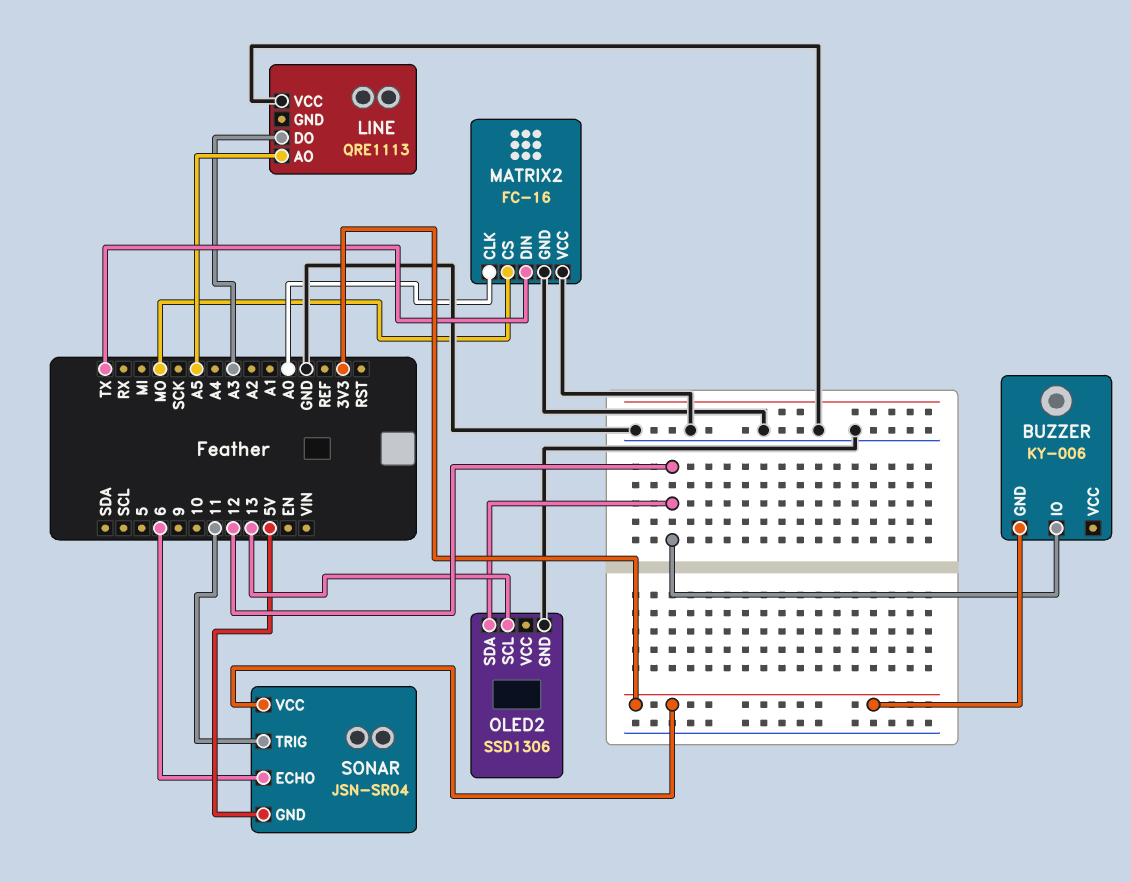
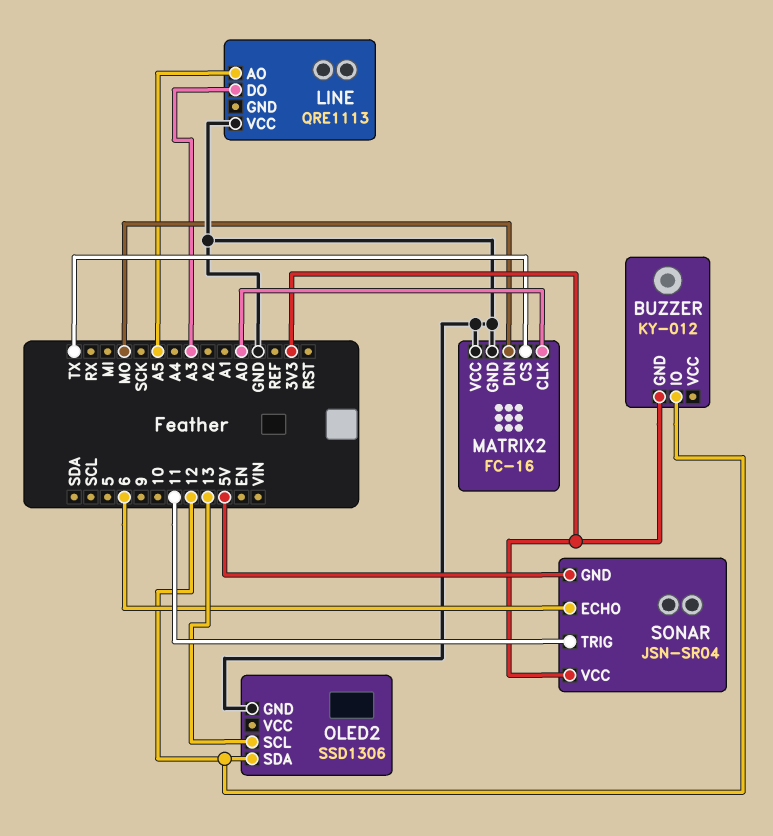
BUZZER: KY-006 -> KY-012
MATRIX2 pin CS: MO -> TX
MATRIX2 pin DIN: TX -> MO

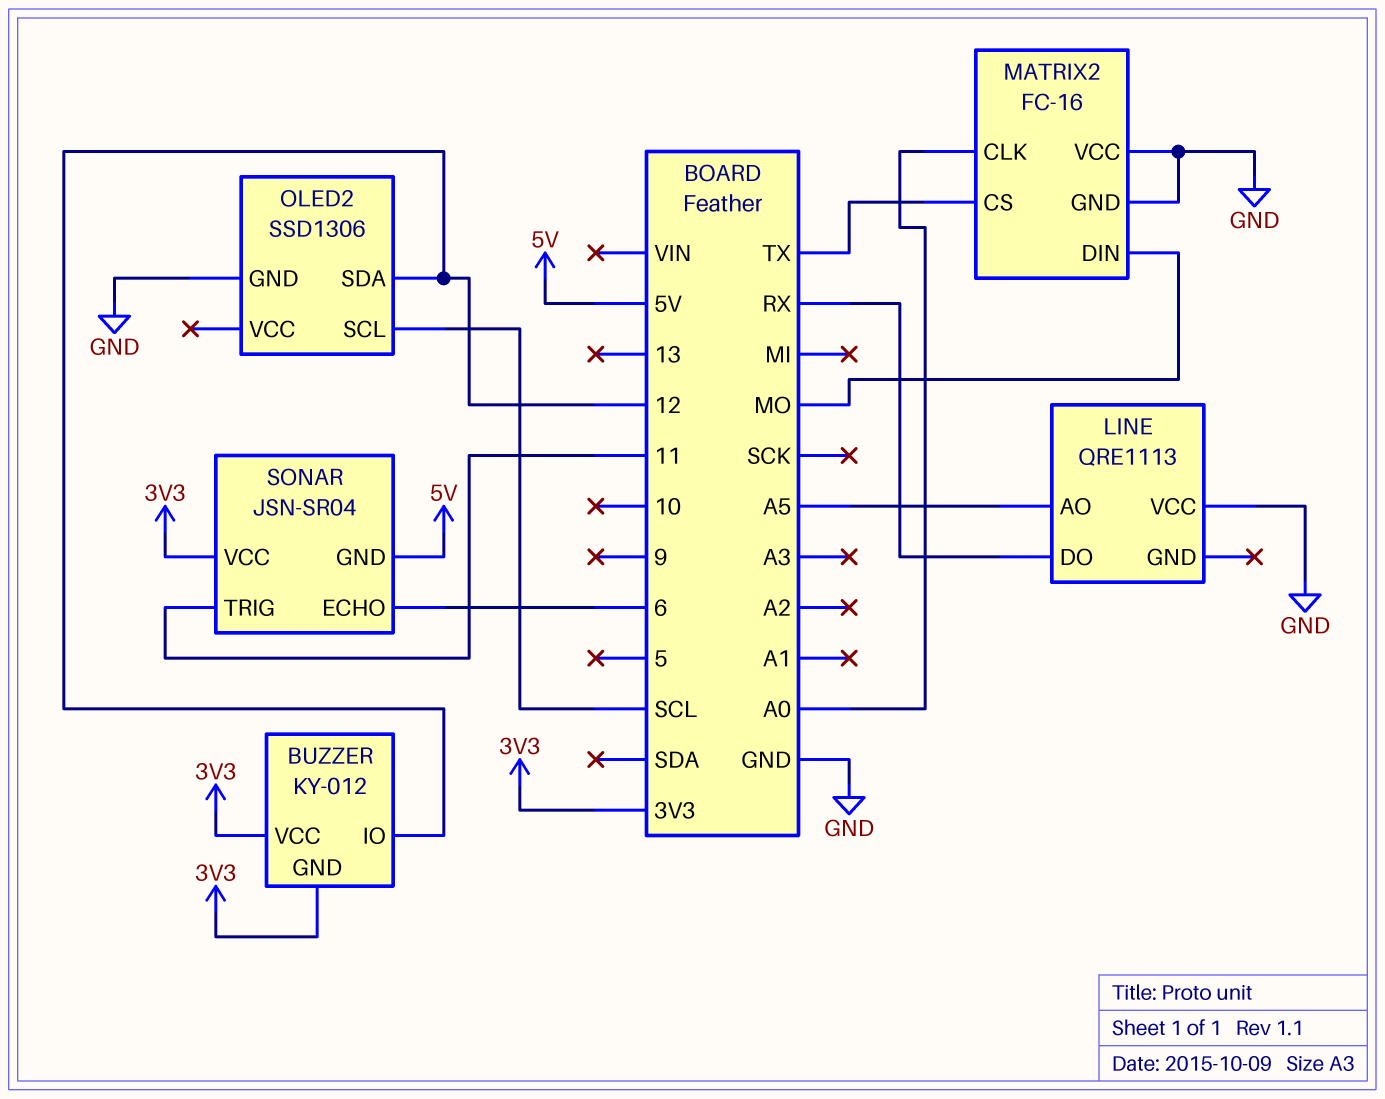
BUZZER pin VCC: none -> 3V3
LINE pin DO: A3 -> RX
OLED2 pin SCL: 13 -> SCL

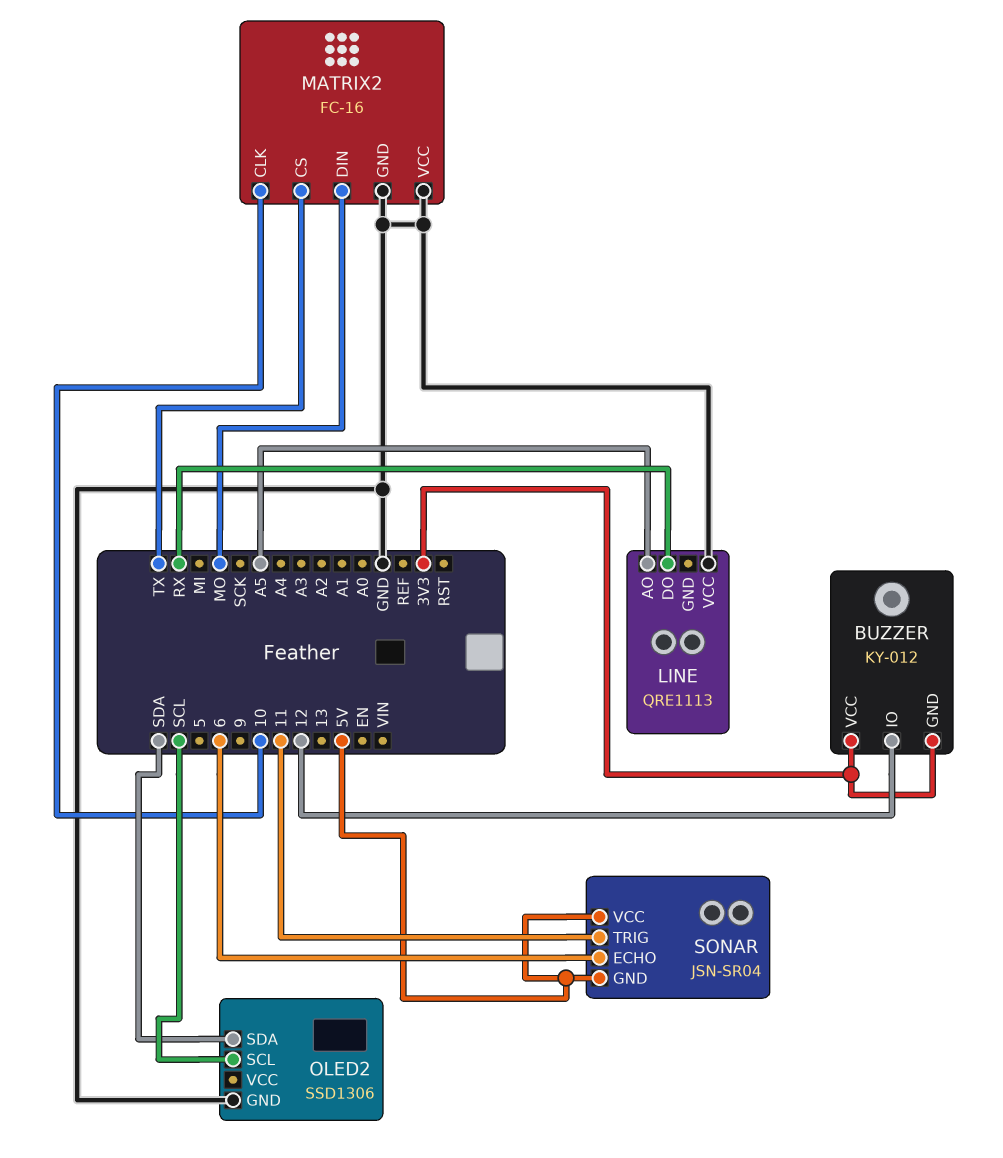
MATRIX2 pin CLK: A0 -> 10
OLED2 pin SDA: 12 -> SDA
SONAR pin VCC: 3V3 -> 5V

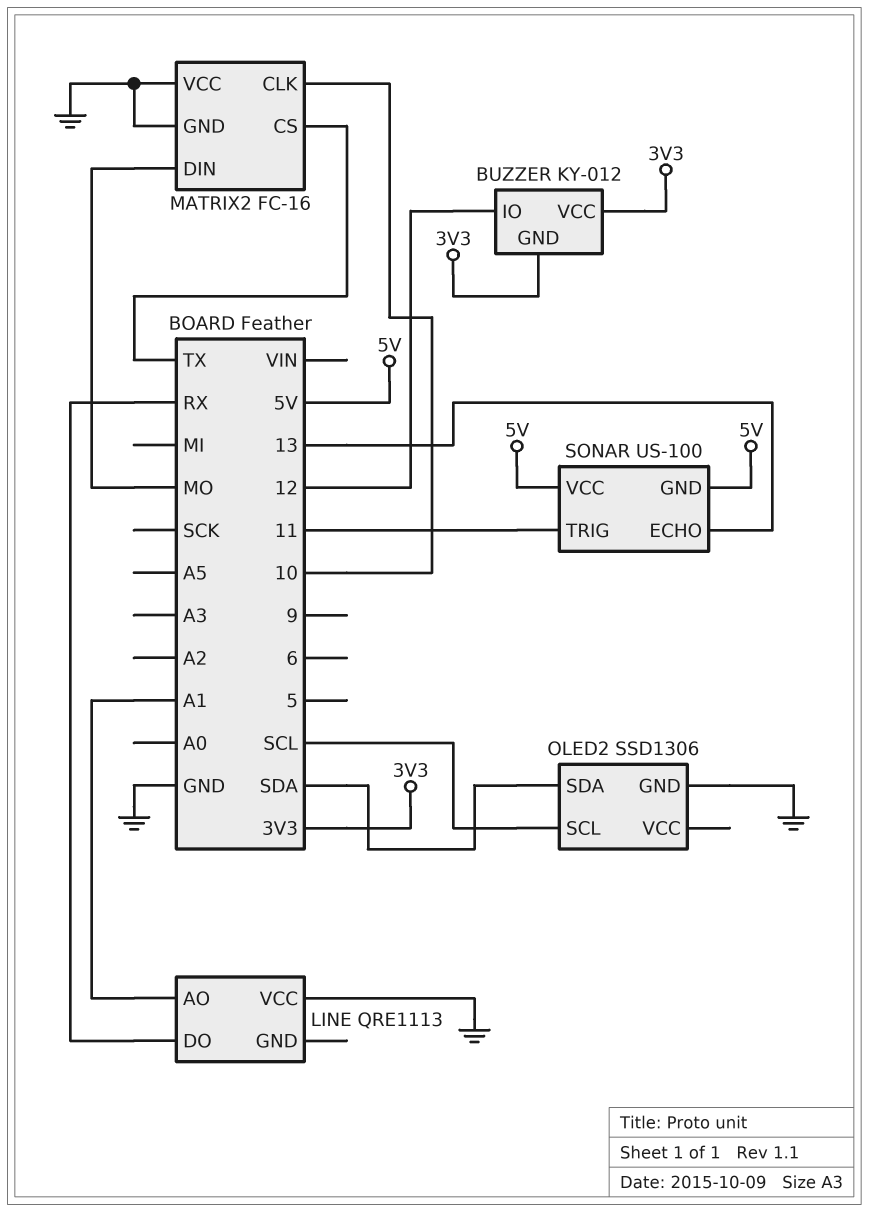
LINE pin AO: A5 -> A1
SONAR: JSN-SR04 -> US-100
SONAR pin ECHO: 6 -> 13

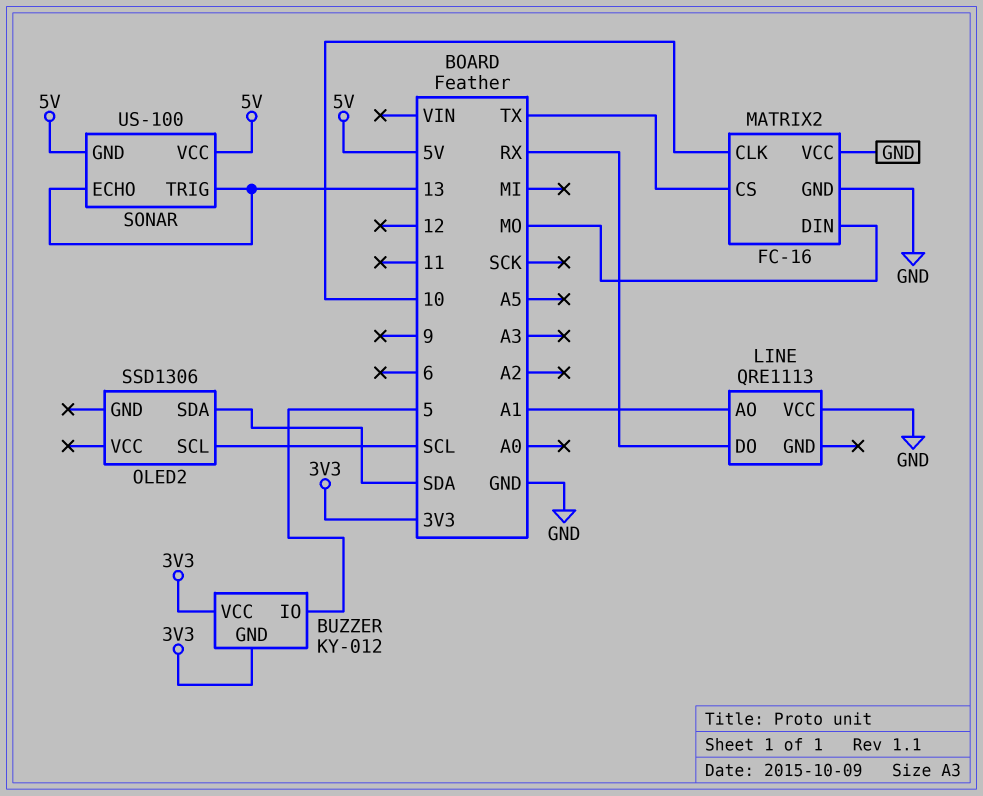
BUZZER pin IO: 12 -> 5
OLED2 pin GND: GND -> none
SONAR pin TRIG: 11 -> 13

